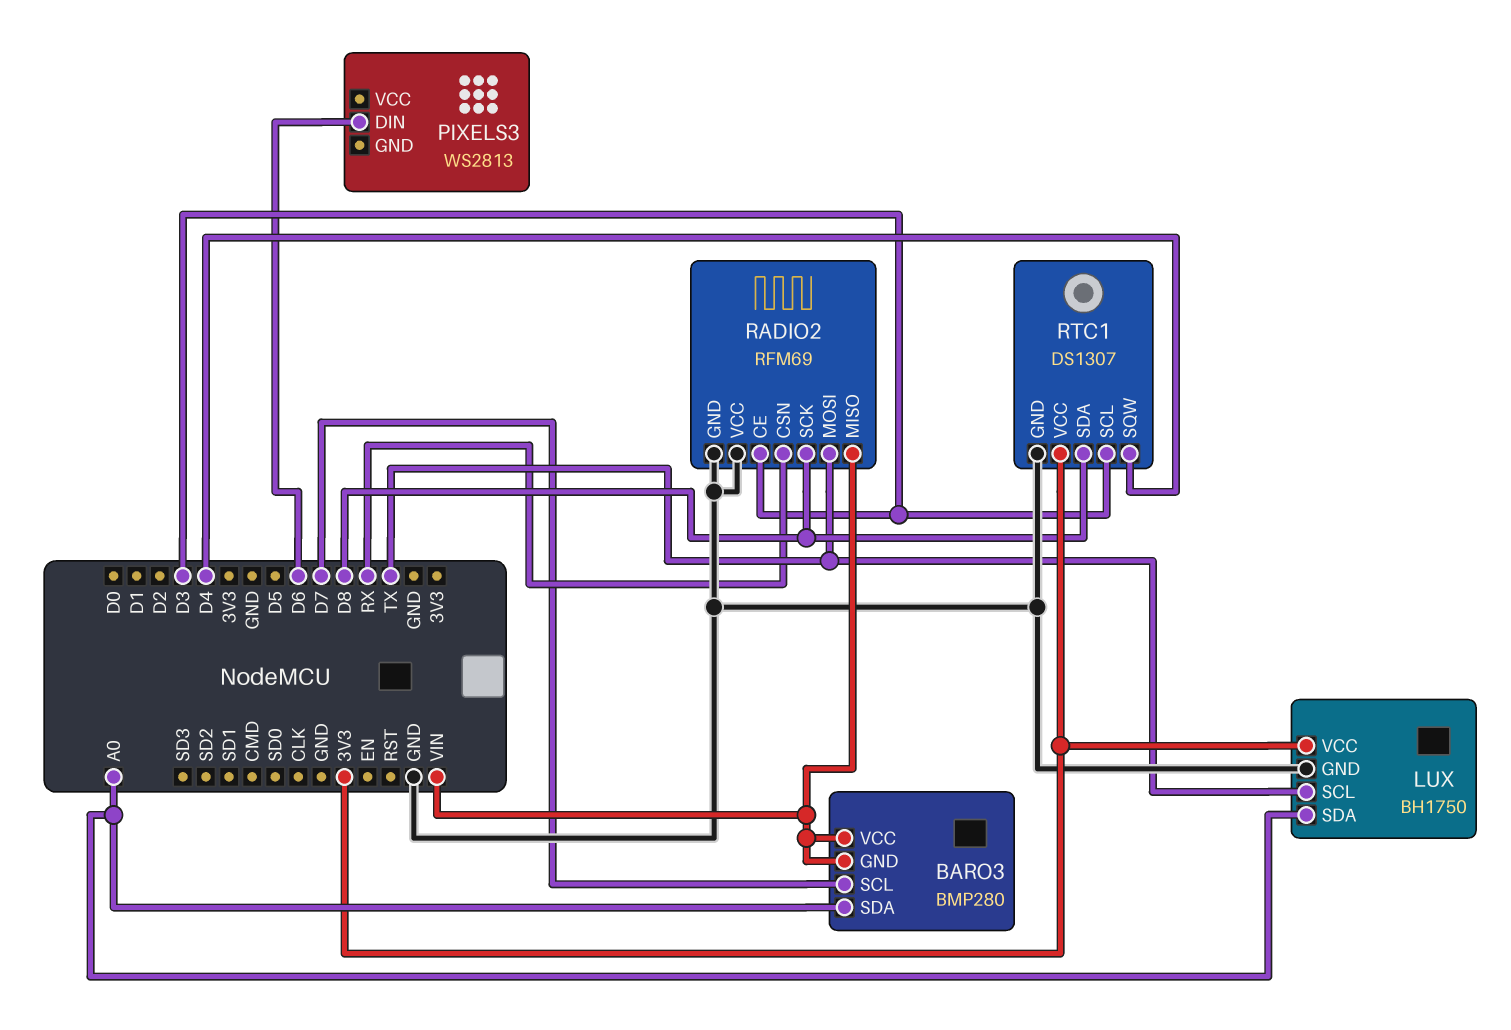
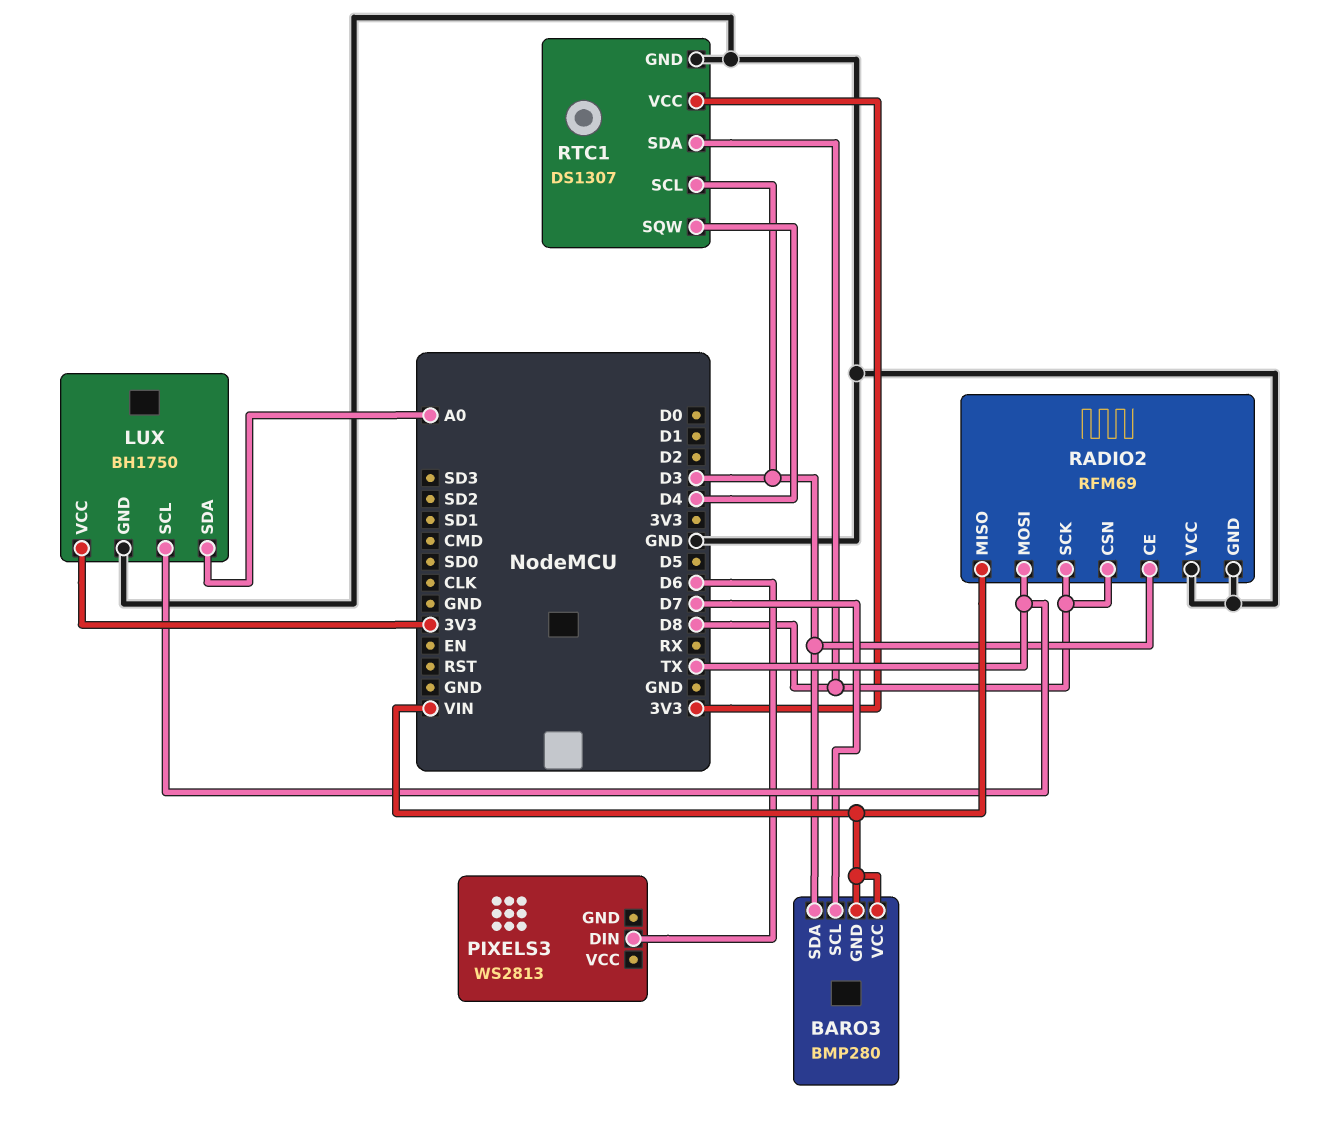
BARO3 pin SDA: A0 -> D3
RADIO2 pin CSN: RX -> D8

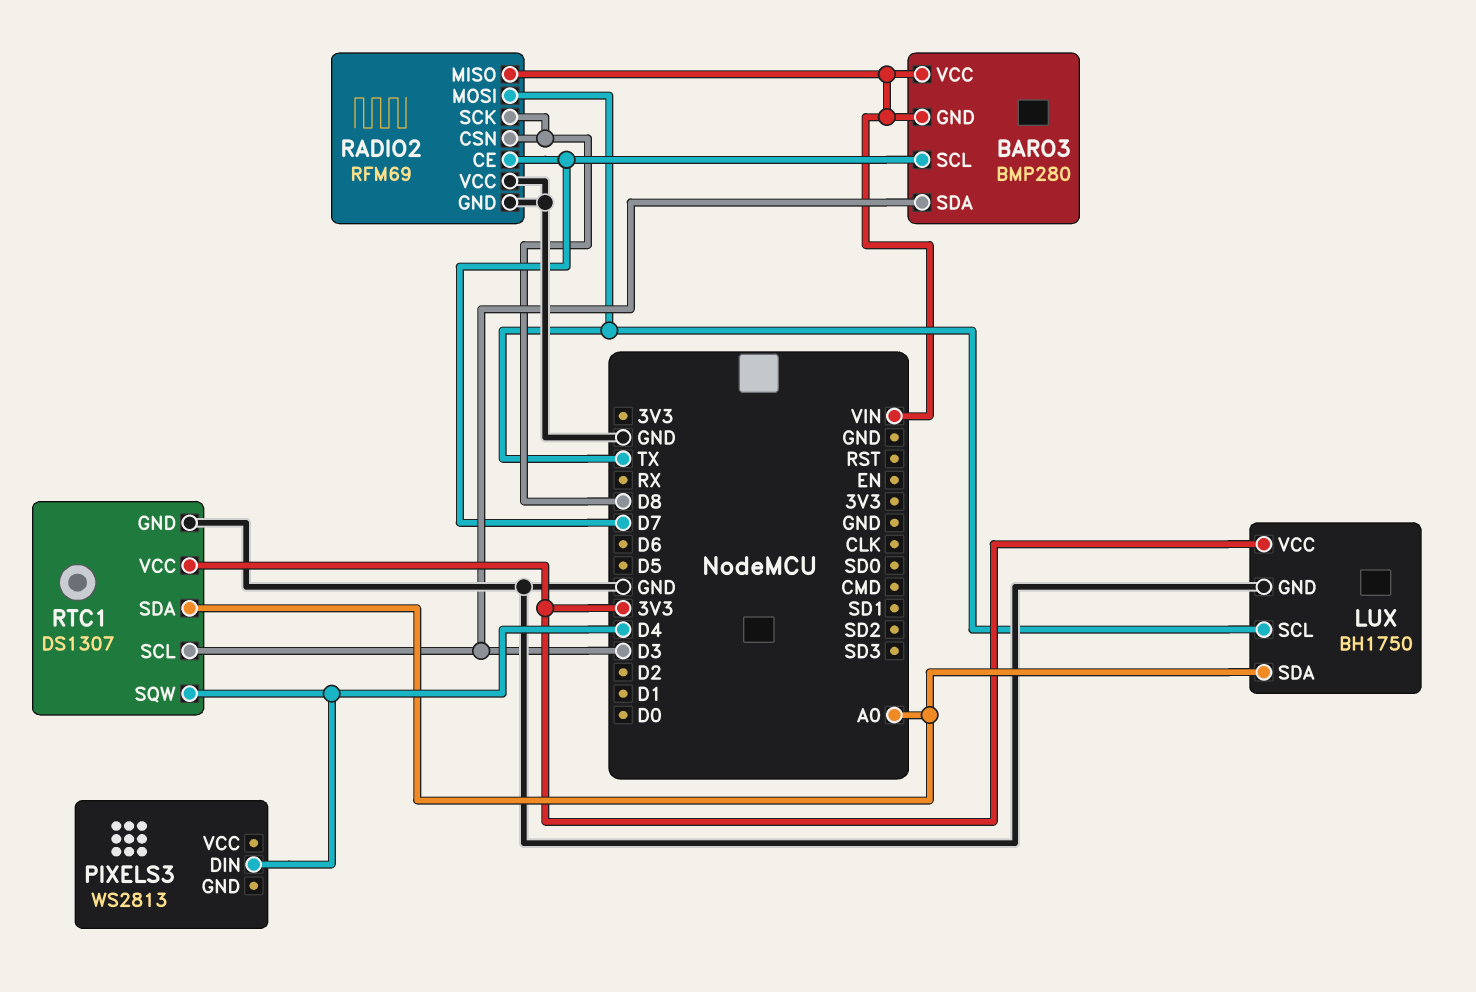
PIXELS3 pin DIN: D6 -> D4
RADIO2 pin CE: D3 -> D7
RTC1 pin SDA: D8 -> A0

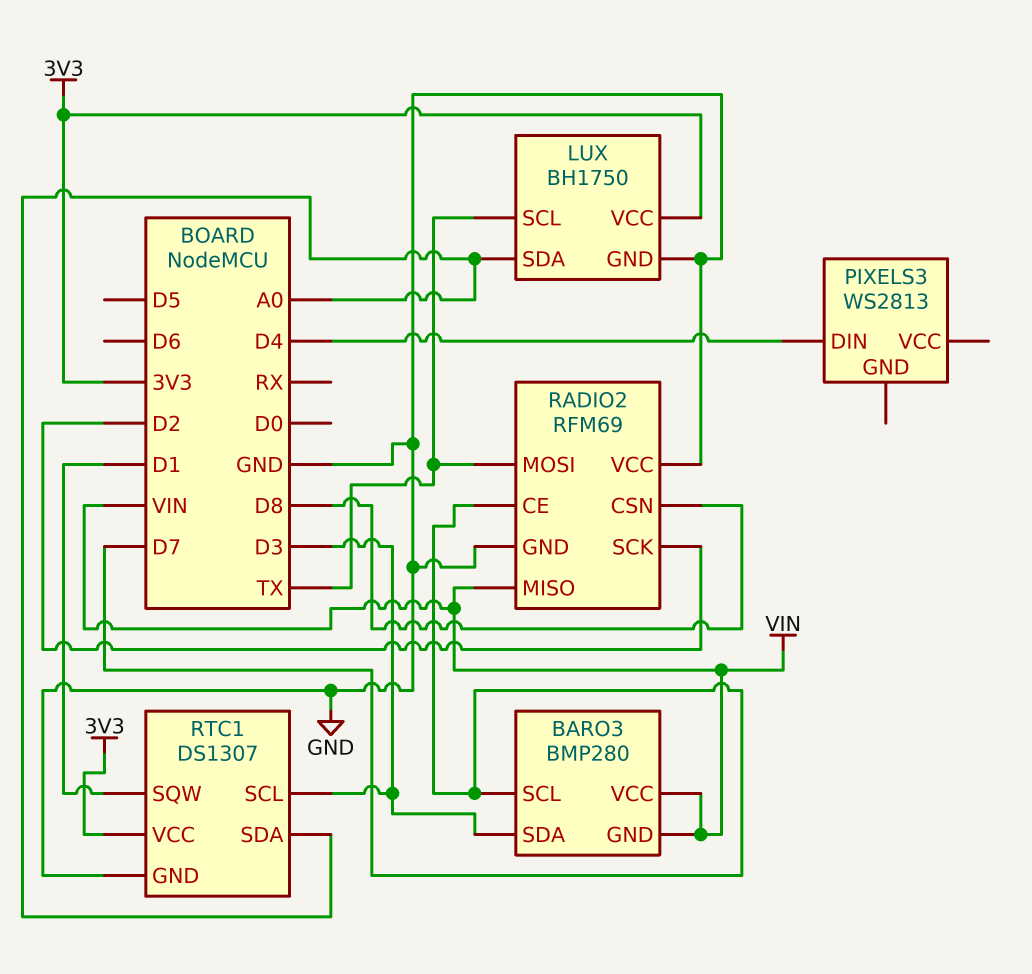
RADIO2 pin SCK: D8 -> D2
RTC1 pin SQW: D4 -> D1

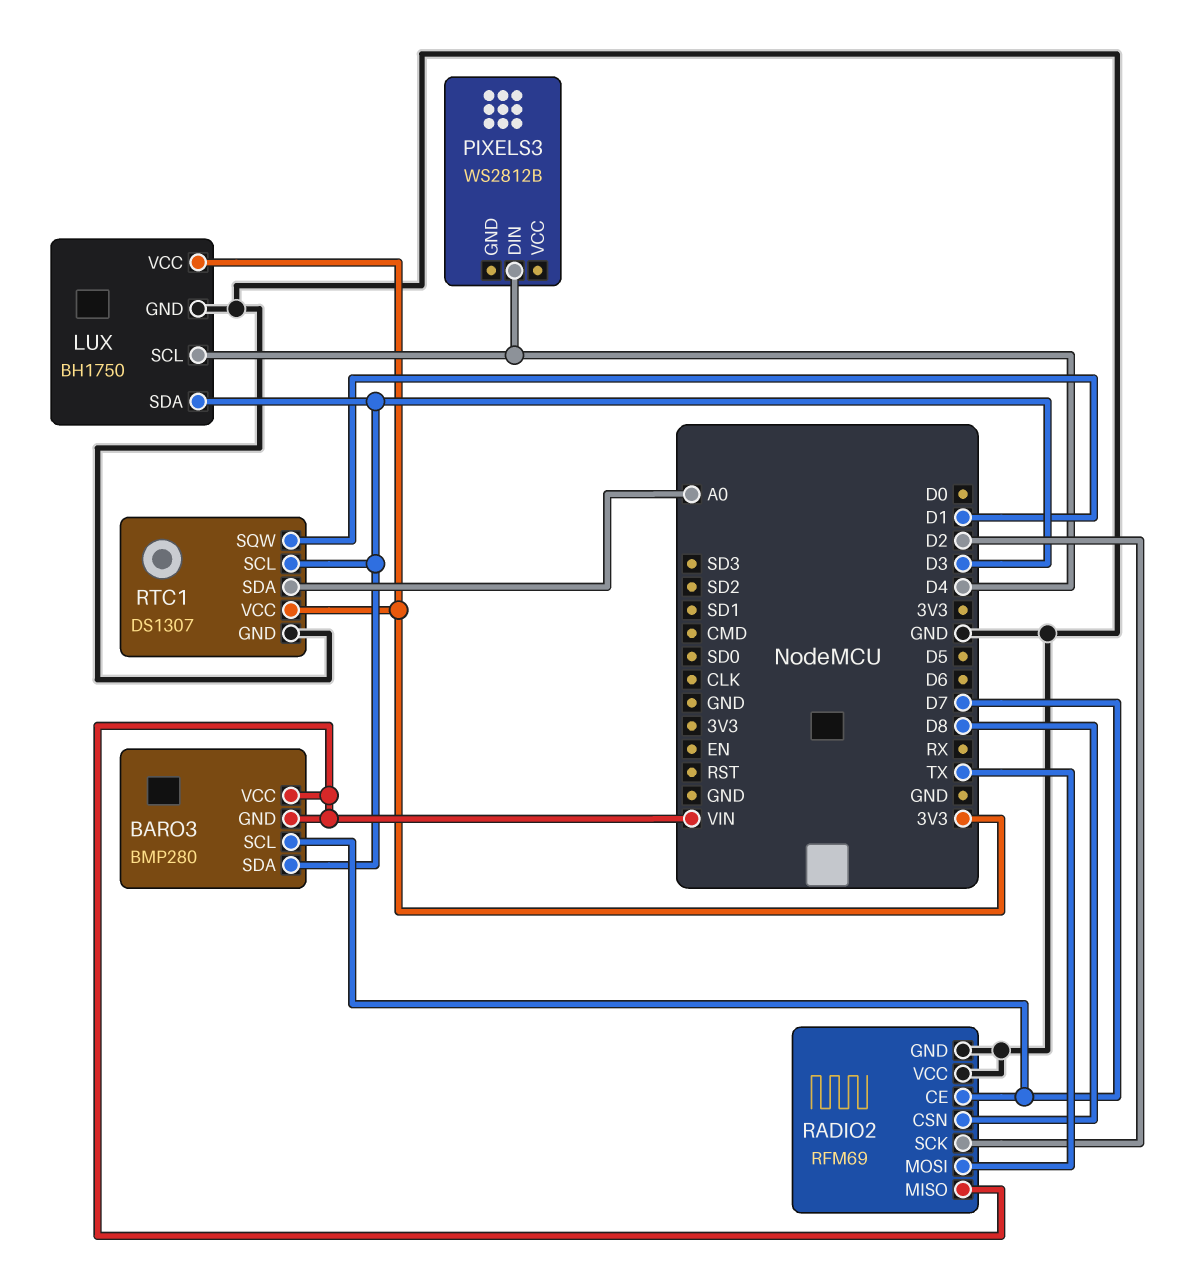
LUX pin SCL: TX -> D4
LUX pin SDA: A0 -> D3
PIXELS3: WS2813 -> WS2812B

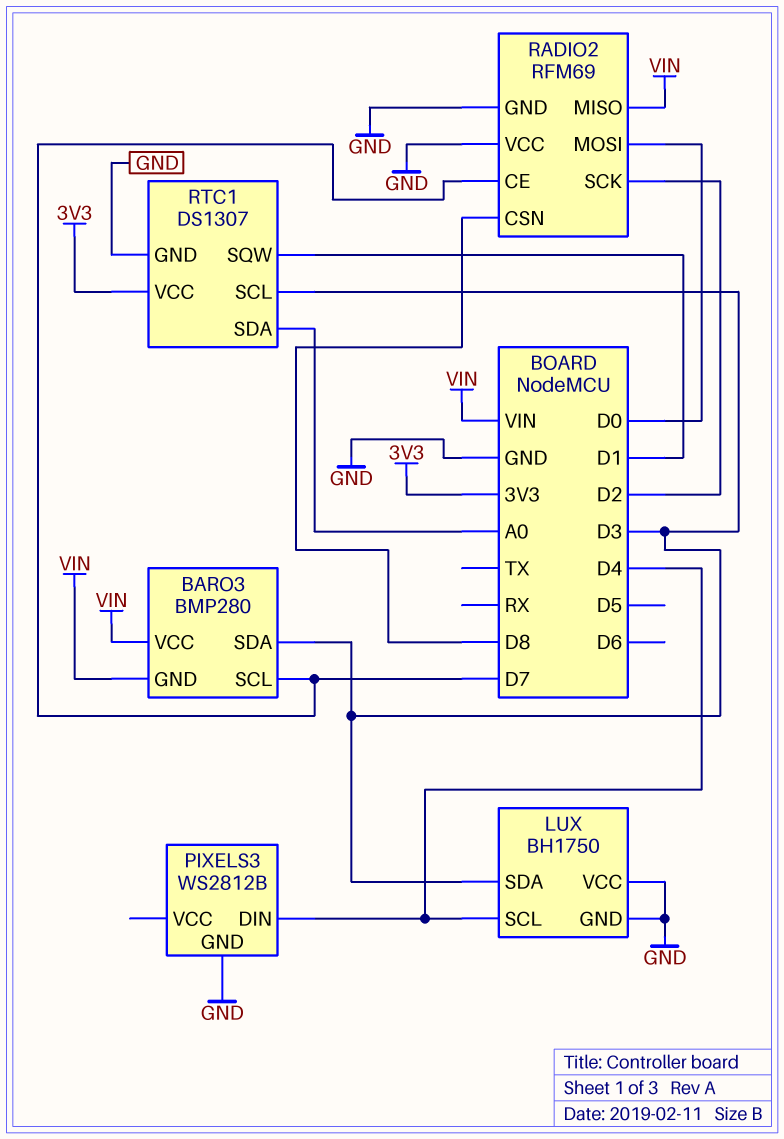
LUX pin VCC: 3V3 -> GND
PIXELS3 pin GND: none -> GND
RADIO2 pin MOSI: TX -> D0

